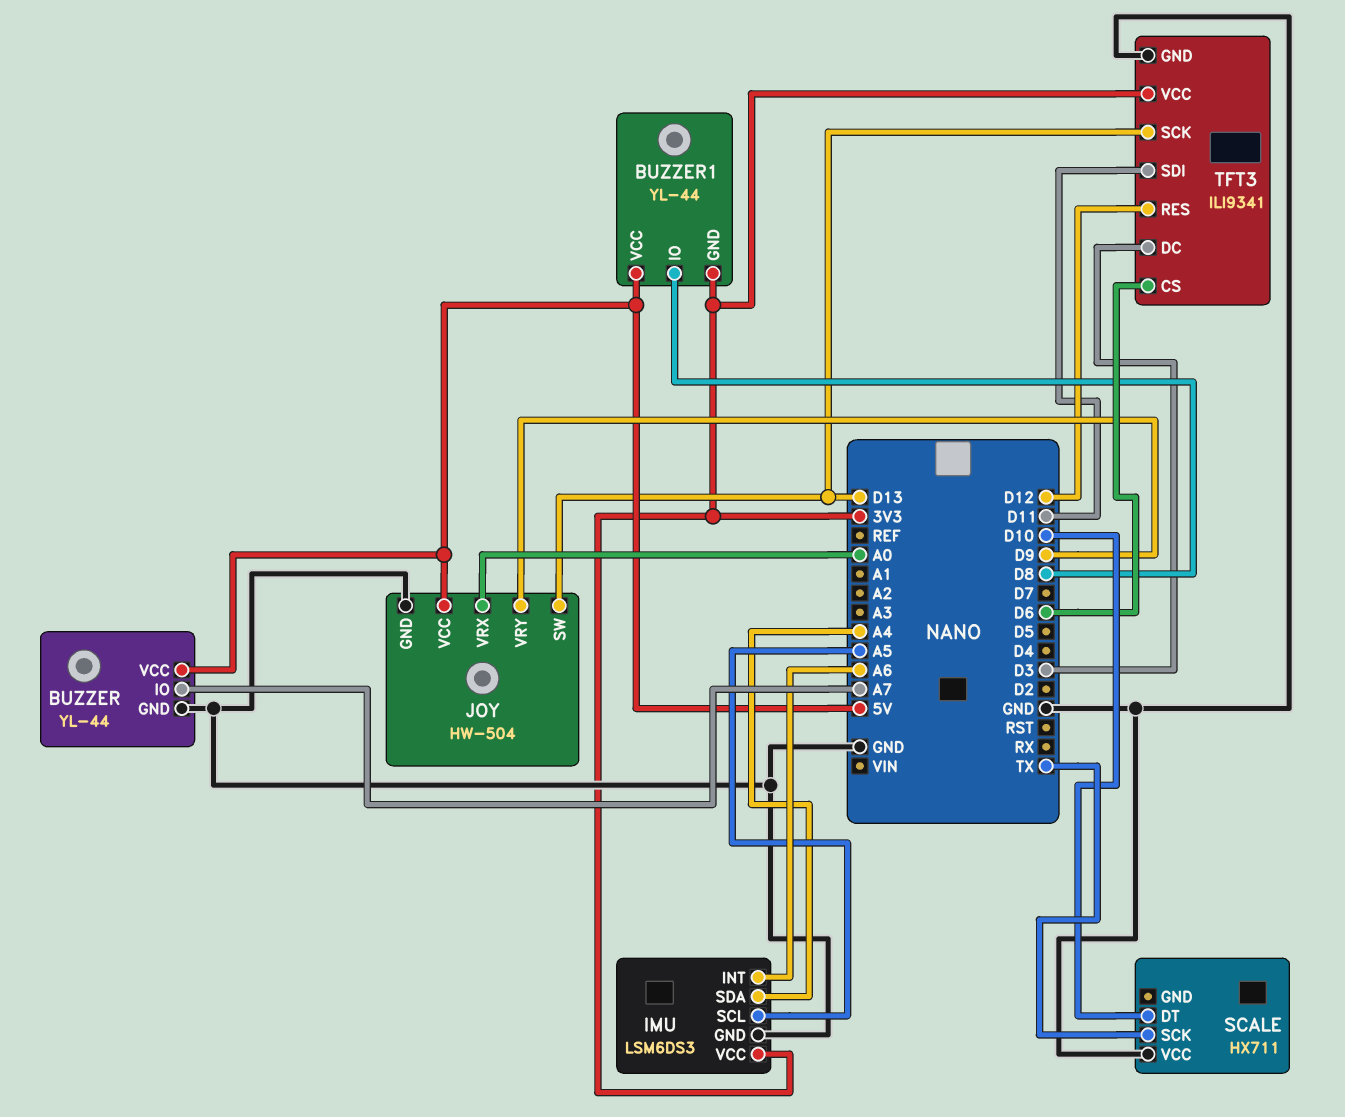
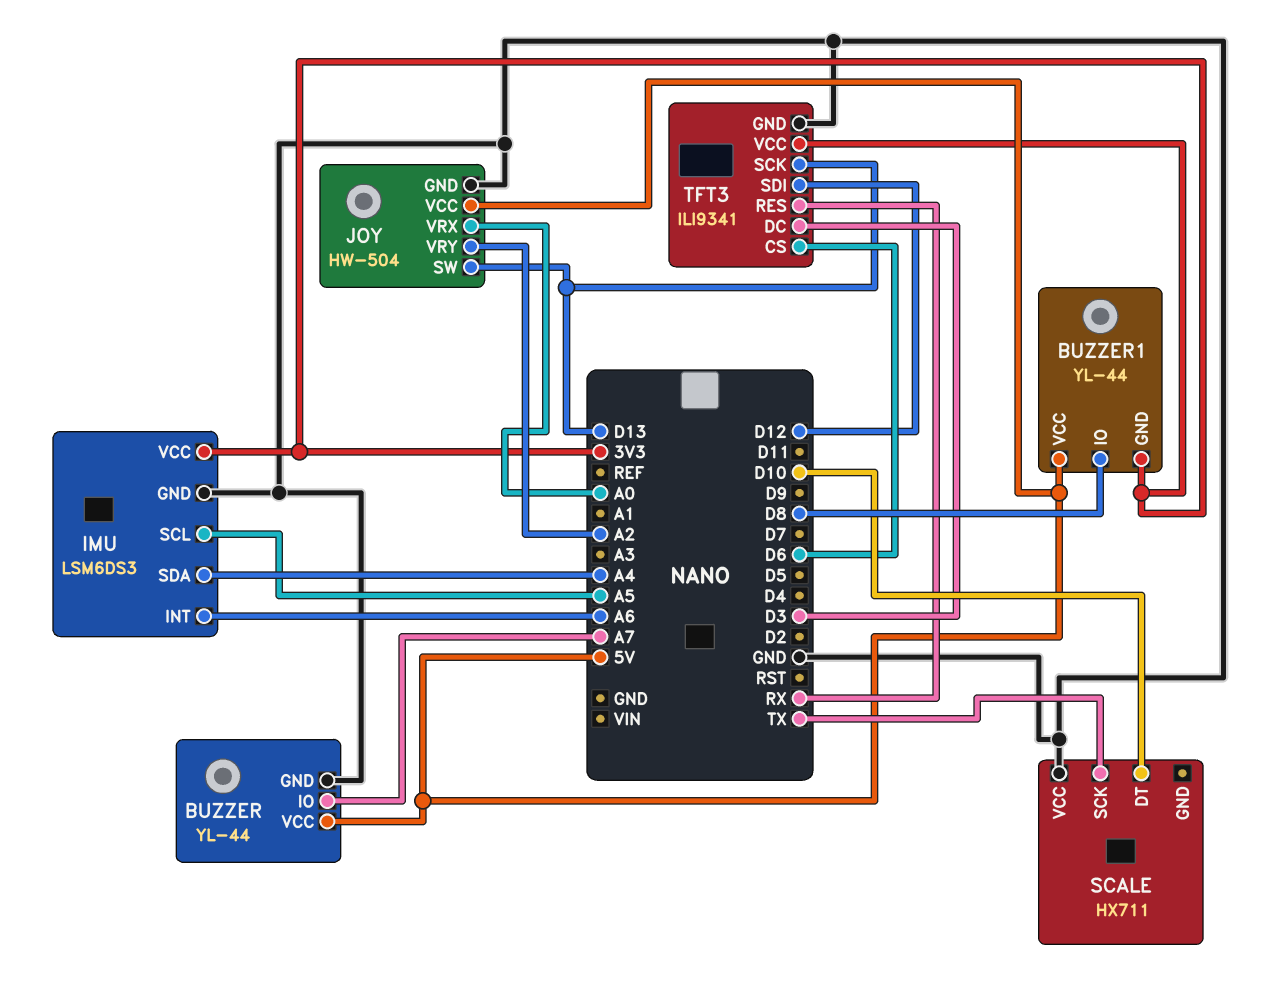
JOY pin VRY: D9 -> A2
TFT3 pin RES: D12 -> RX
TFT3 pin SDI: D11 -> D12

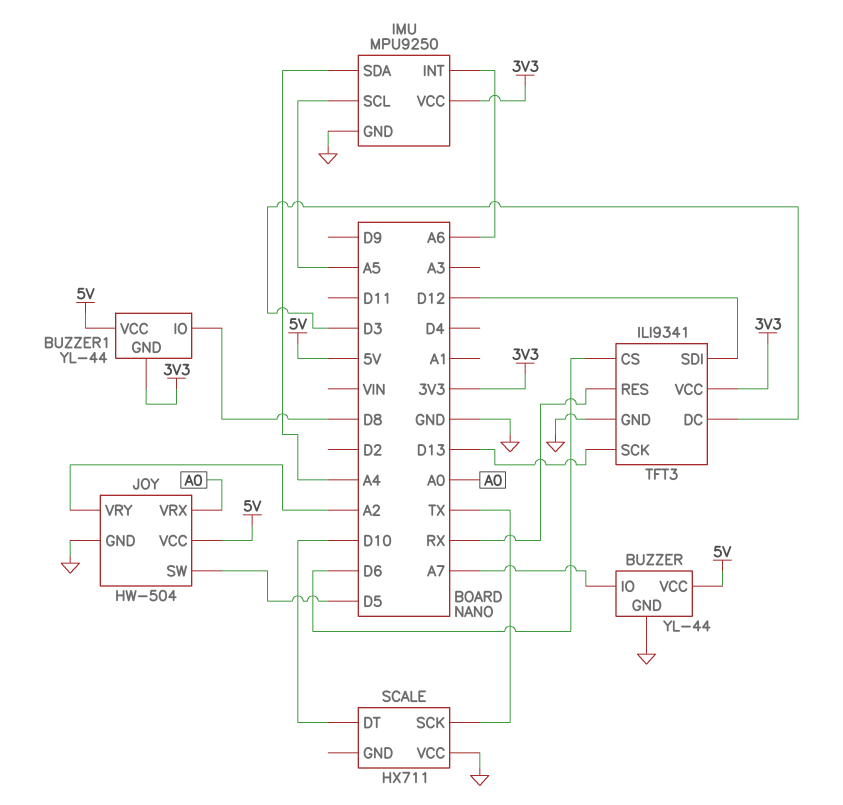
IMU: LSM6DS3 -> MPU9250
JOY pin SW: D13 -> D5

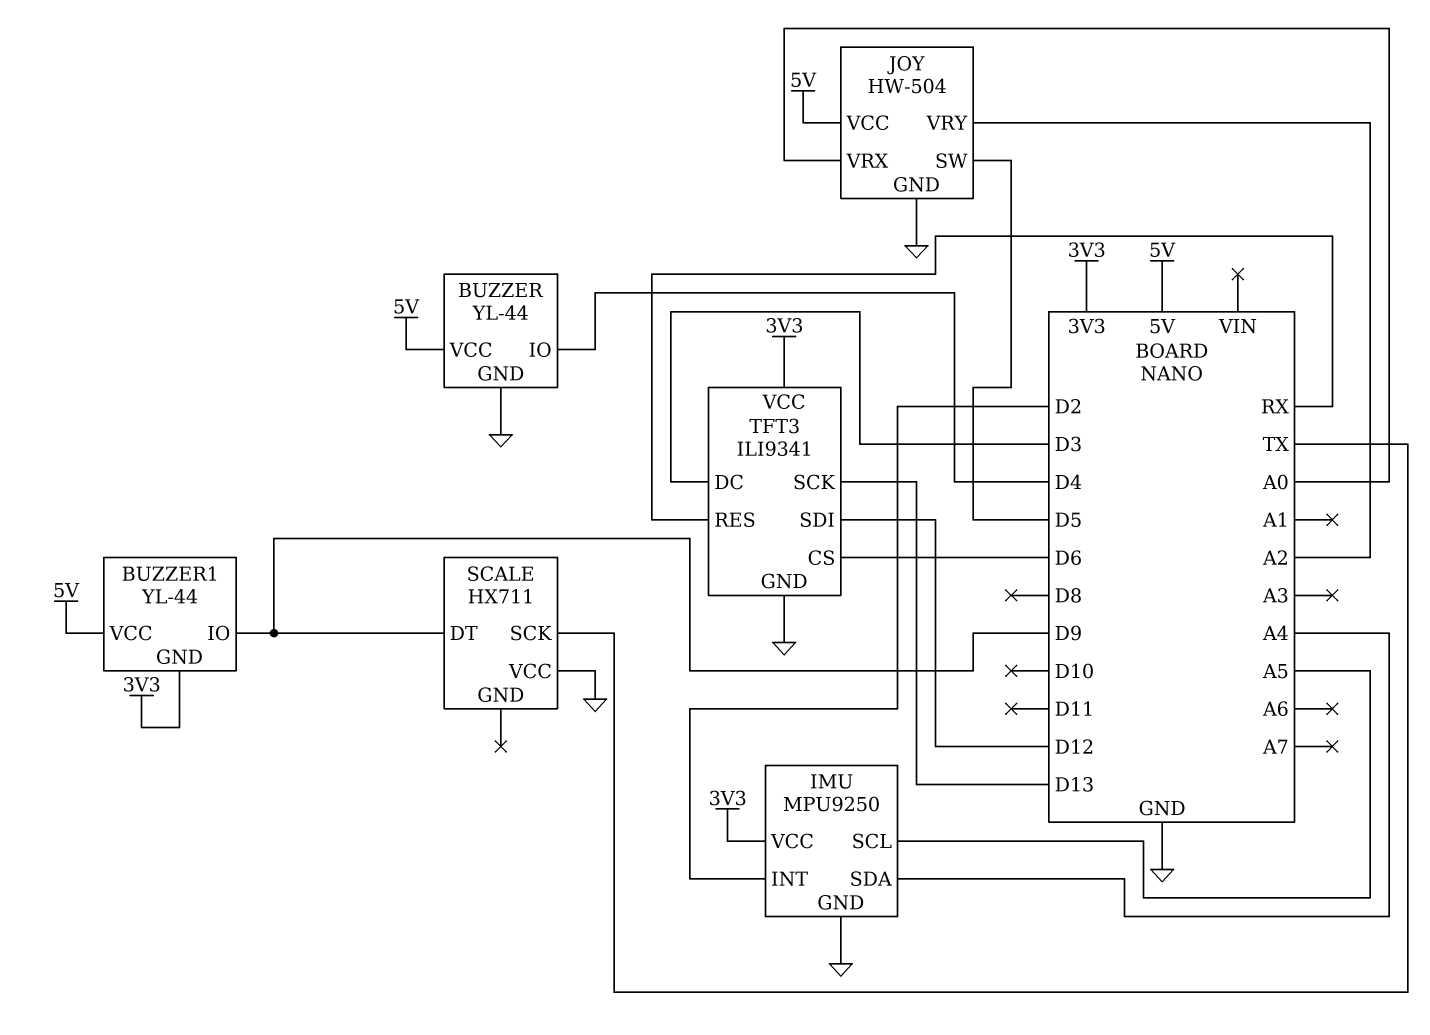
BUZZER pin IO: A7 -> D4
BUZZER1 pin IO: D8 -> D9
IMU pin INT: A6 -> D2
SCALE pin DT: D10 -> D9

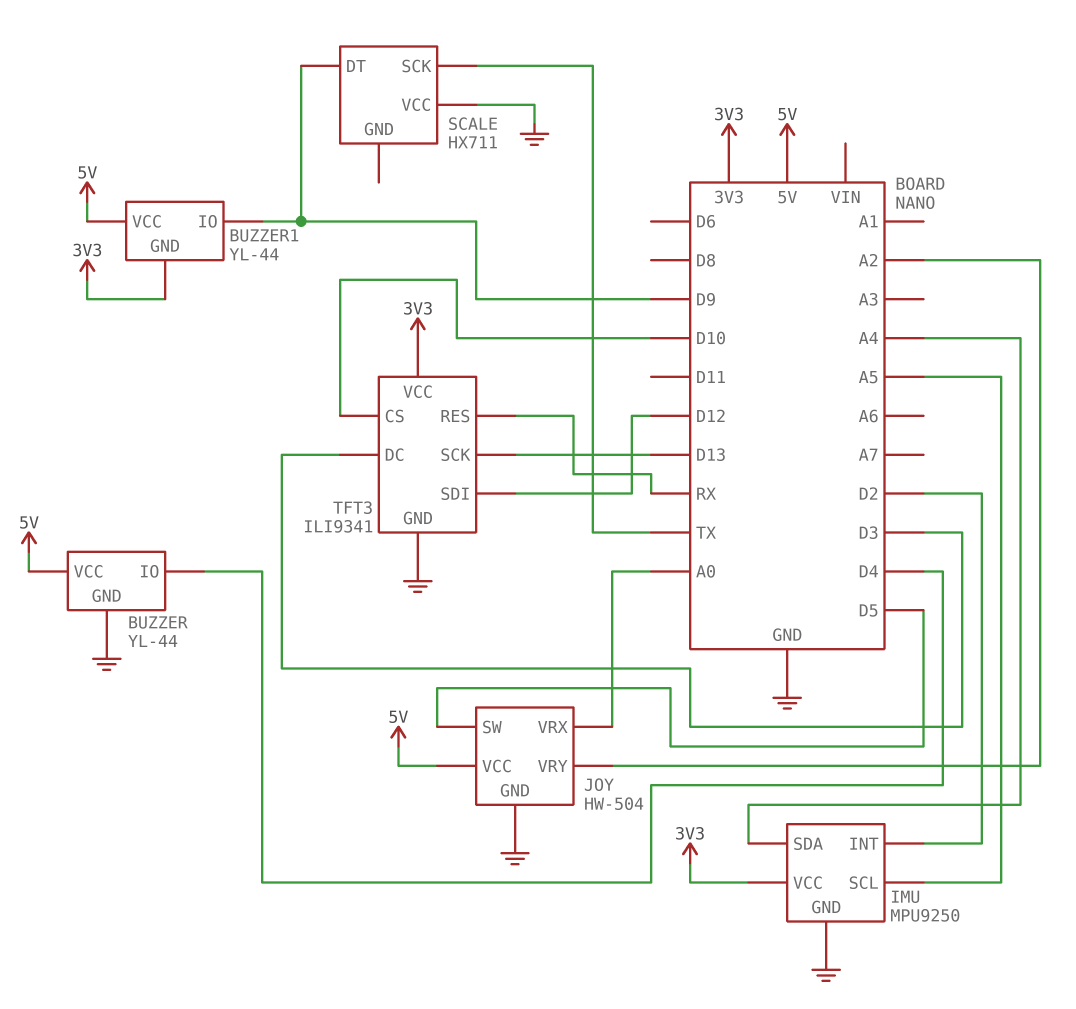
TFT3 pin CS: D6 -> D10

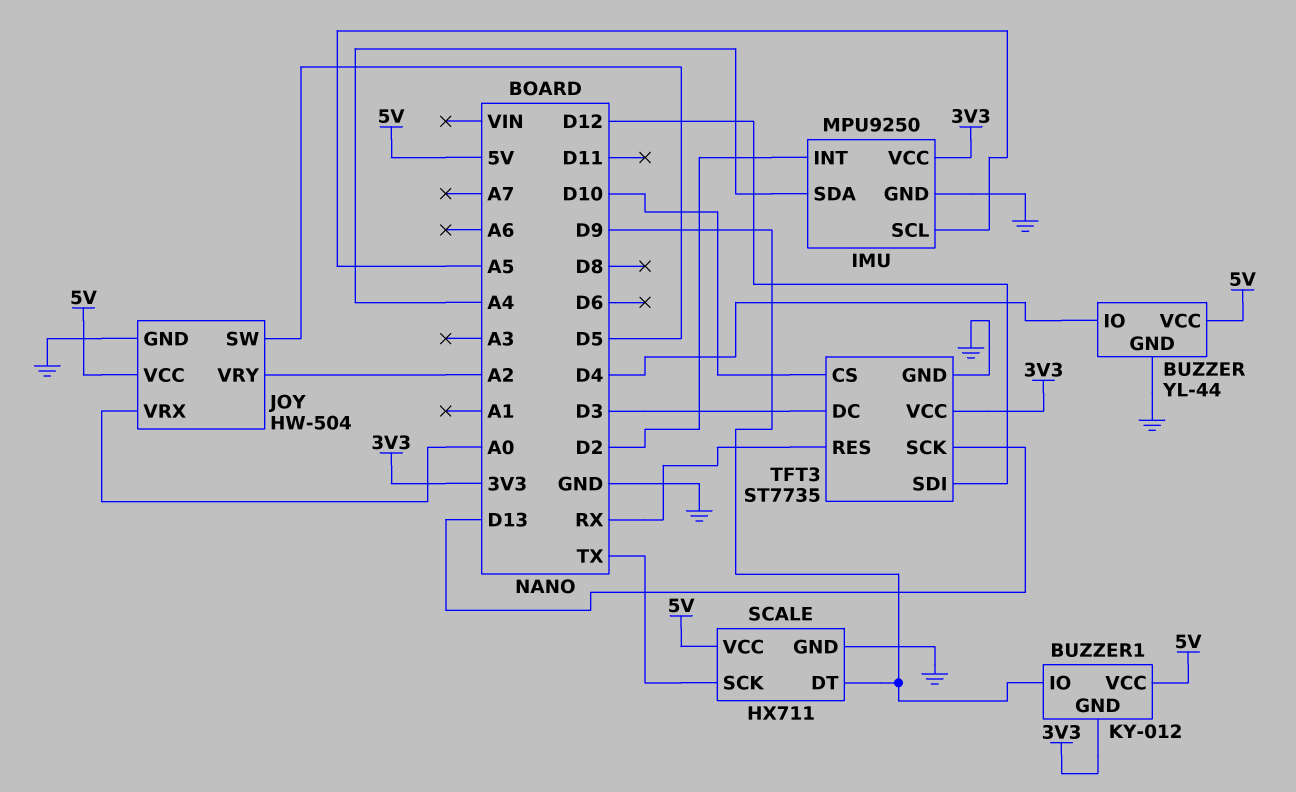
BUZZER1: YL-44 -> KY-012
SCALE pin GND: none -> GND
SCALE pin VCC: GND -> 5V
TFT3: ILI9341 -> ST7735

